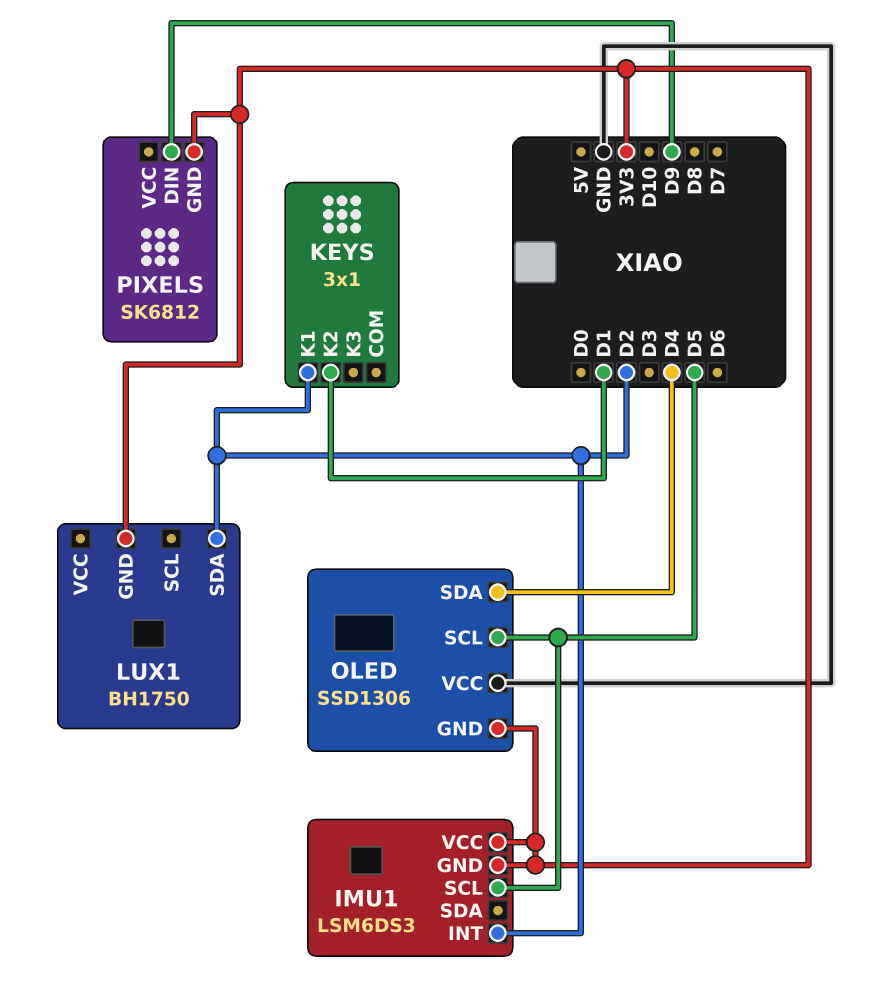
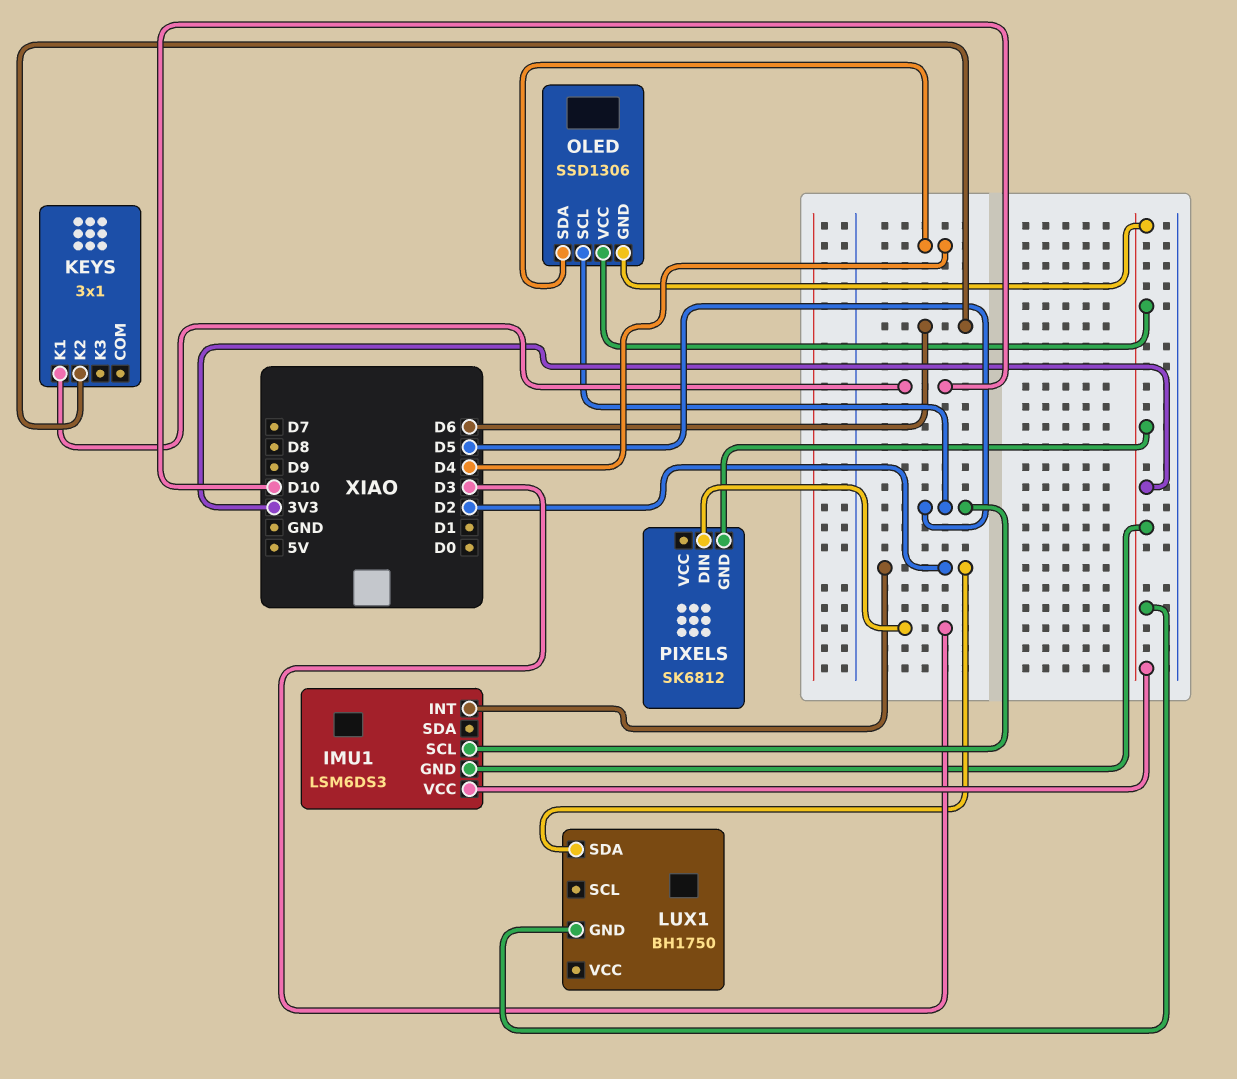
KEYS pin K1: D2 -> D10
KEYS pin K2: D1 -> D6
OLED pin VCC: GND -> 3V3
PIXELS pin DIN: D9 -> D3

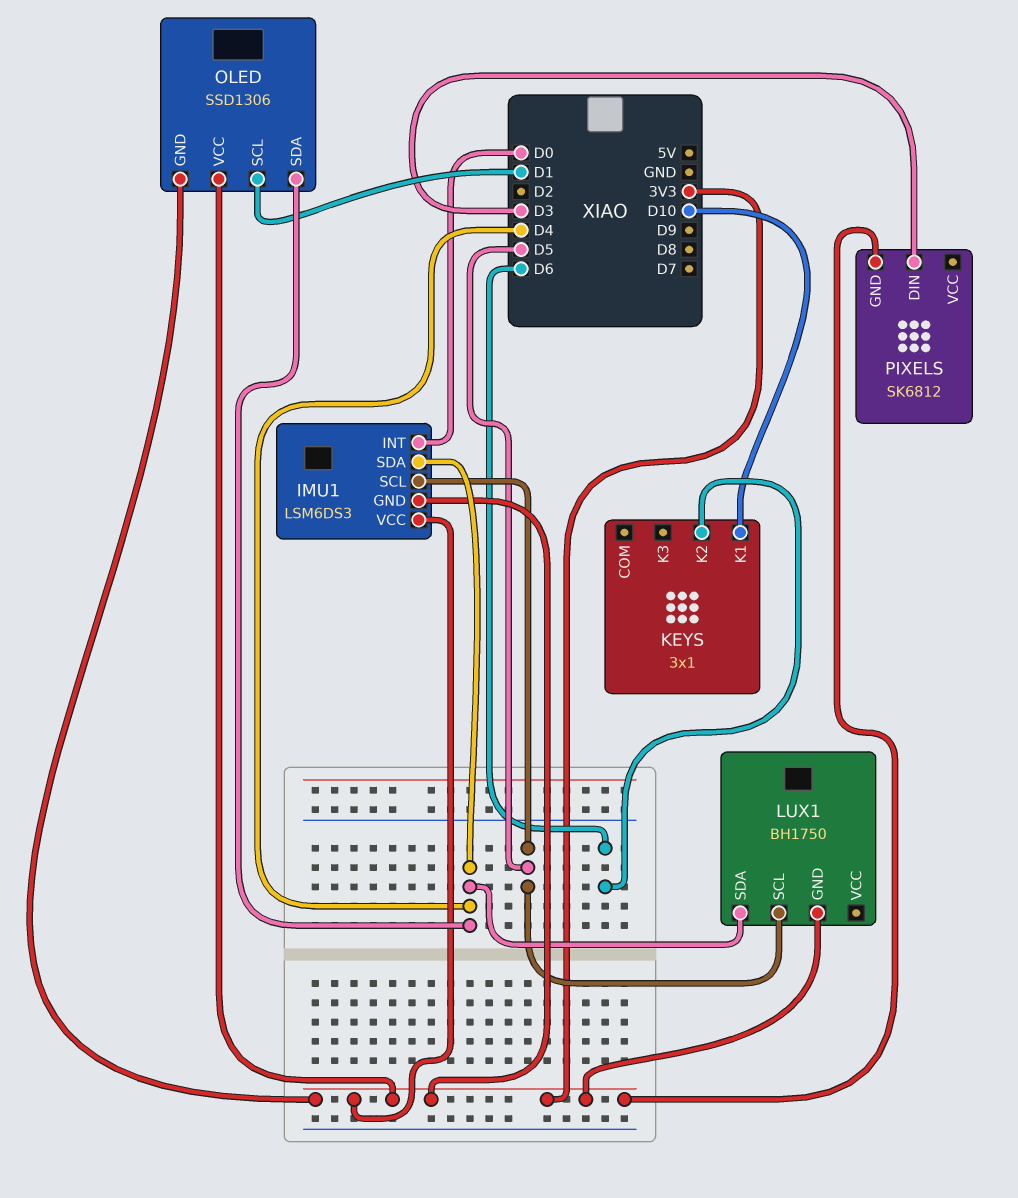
IMU1 pin INT: D2 -> D0
IMU1 pin SDA: none -> D4
LUX1 pin SCL: none -> D5
LUX1 pin SDA: D2 -> D4
OLED pin SCL: D5 -> D1

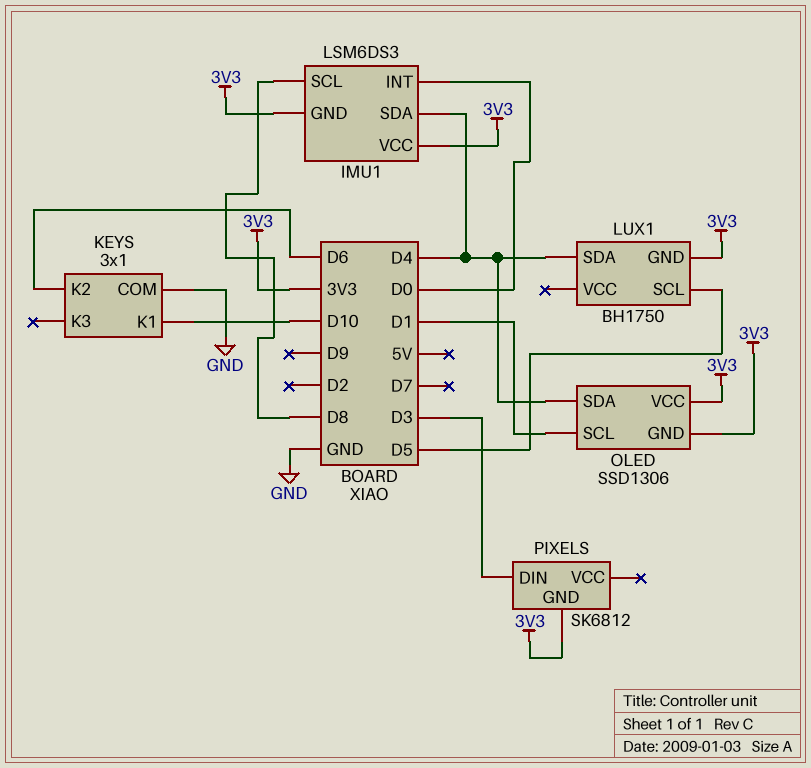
IMU1 pin SCL: D5 -> D8
KEYS pin COM: none -> GND

